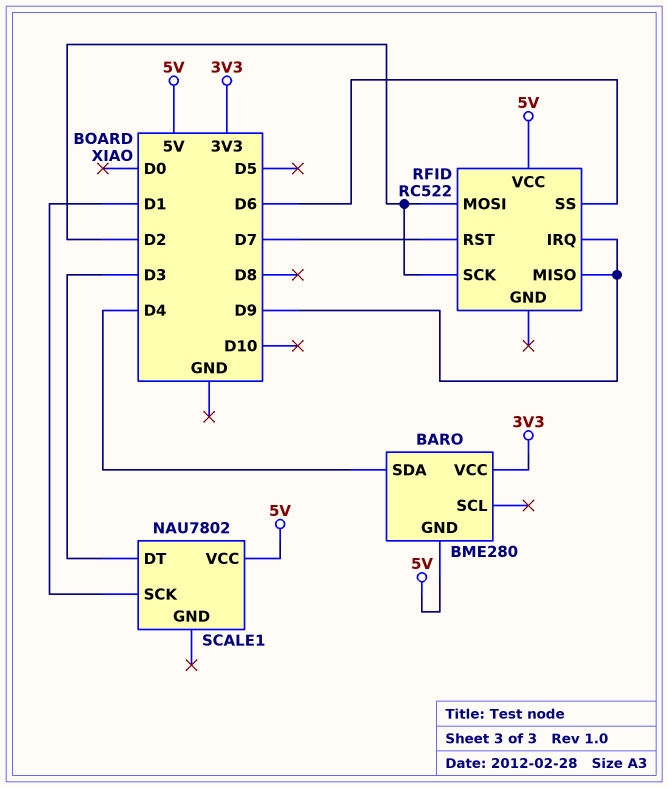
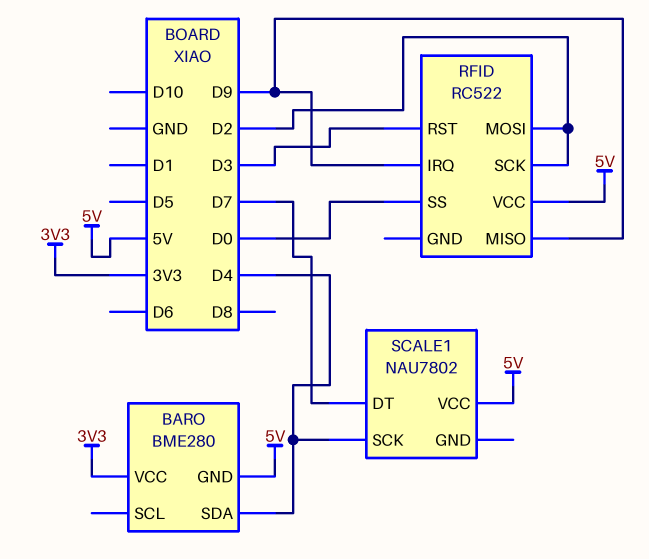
RFID pin RST: D7 -> D3
RFID pin SS: D6 -> D0
SCALE1 pin DT: D3 -> D7
SCALE1 pin SCK: D1 -> D4

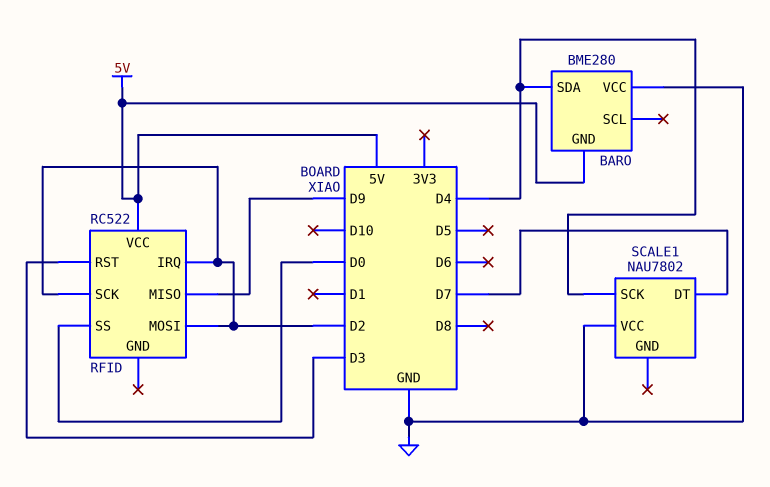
BARO pin VCC: 3V3 -> GND
RFID pin IRQ: D9 -> D2
SCALE1 pin VCC: 5V -> GND

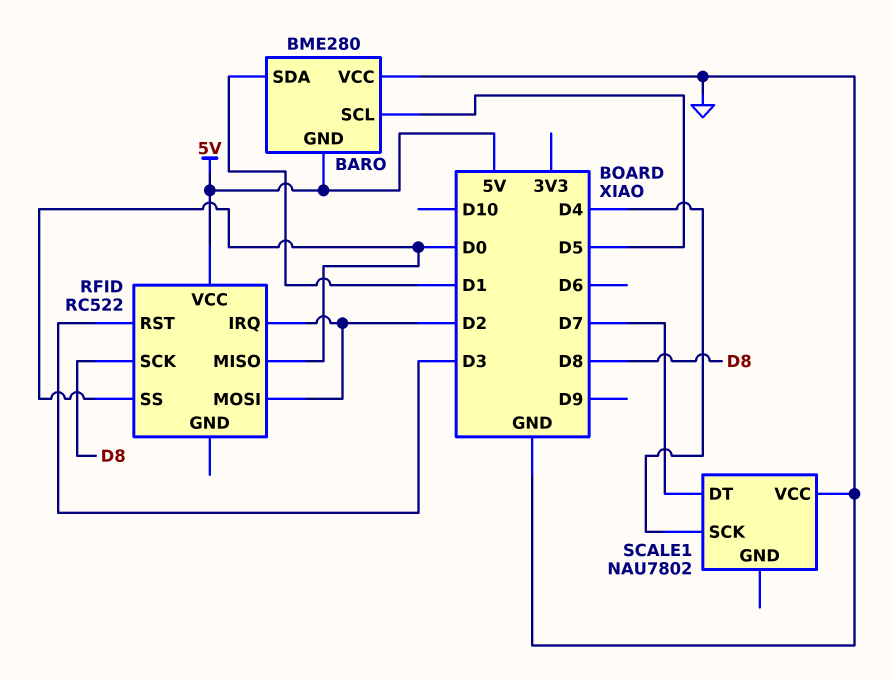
BARO pin SCL: none -> D5
BARO pin SDA: D4 -> D1
RFID pin MISO: D9 -> D0
RFID pin SCK: D2 -> D8

